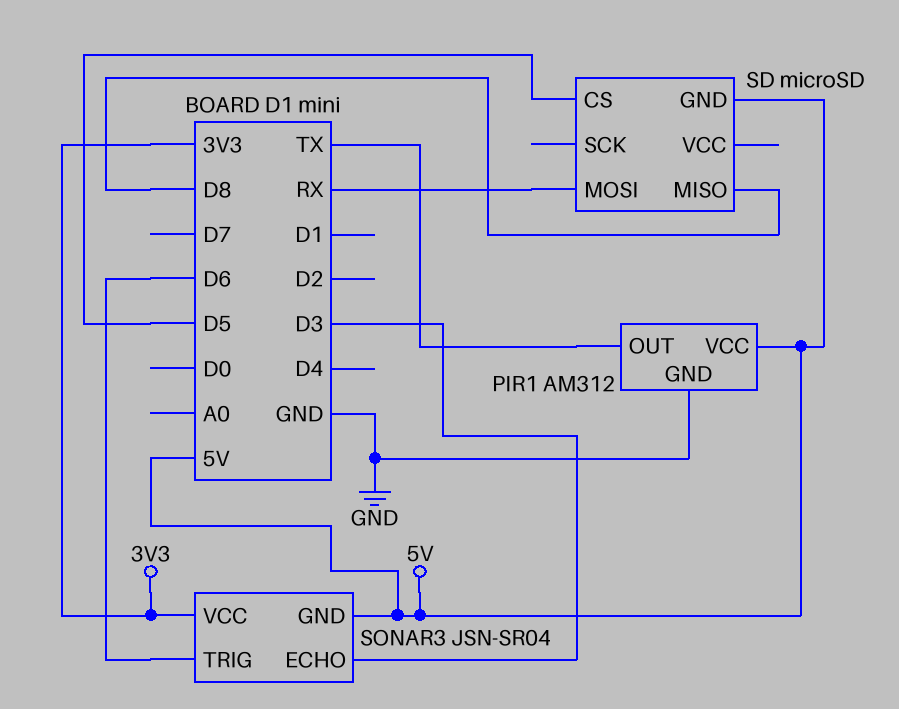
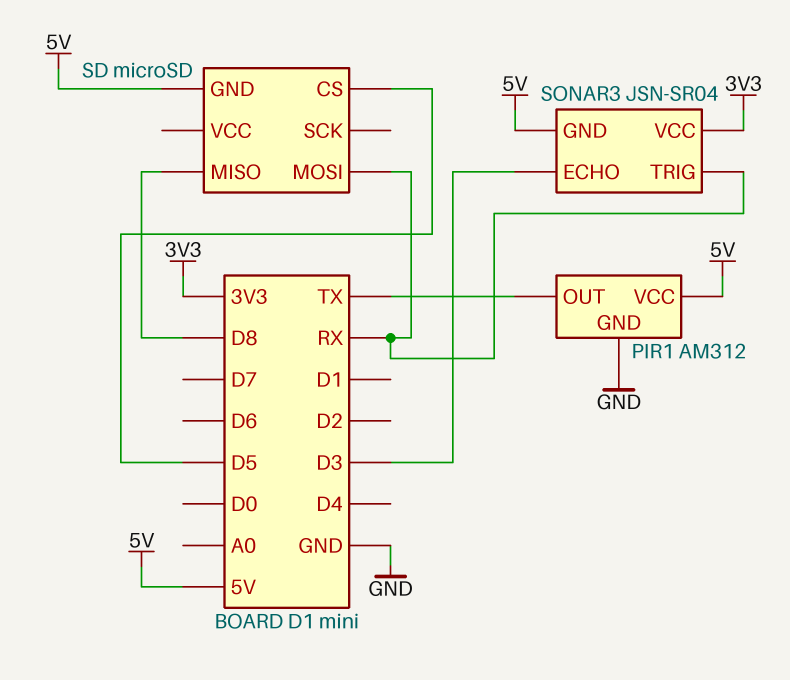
SONAR3 pin TRIG: D6 -> RX

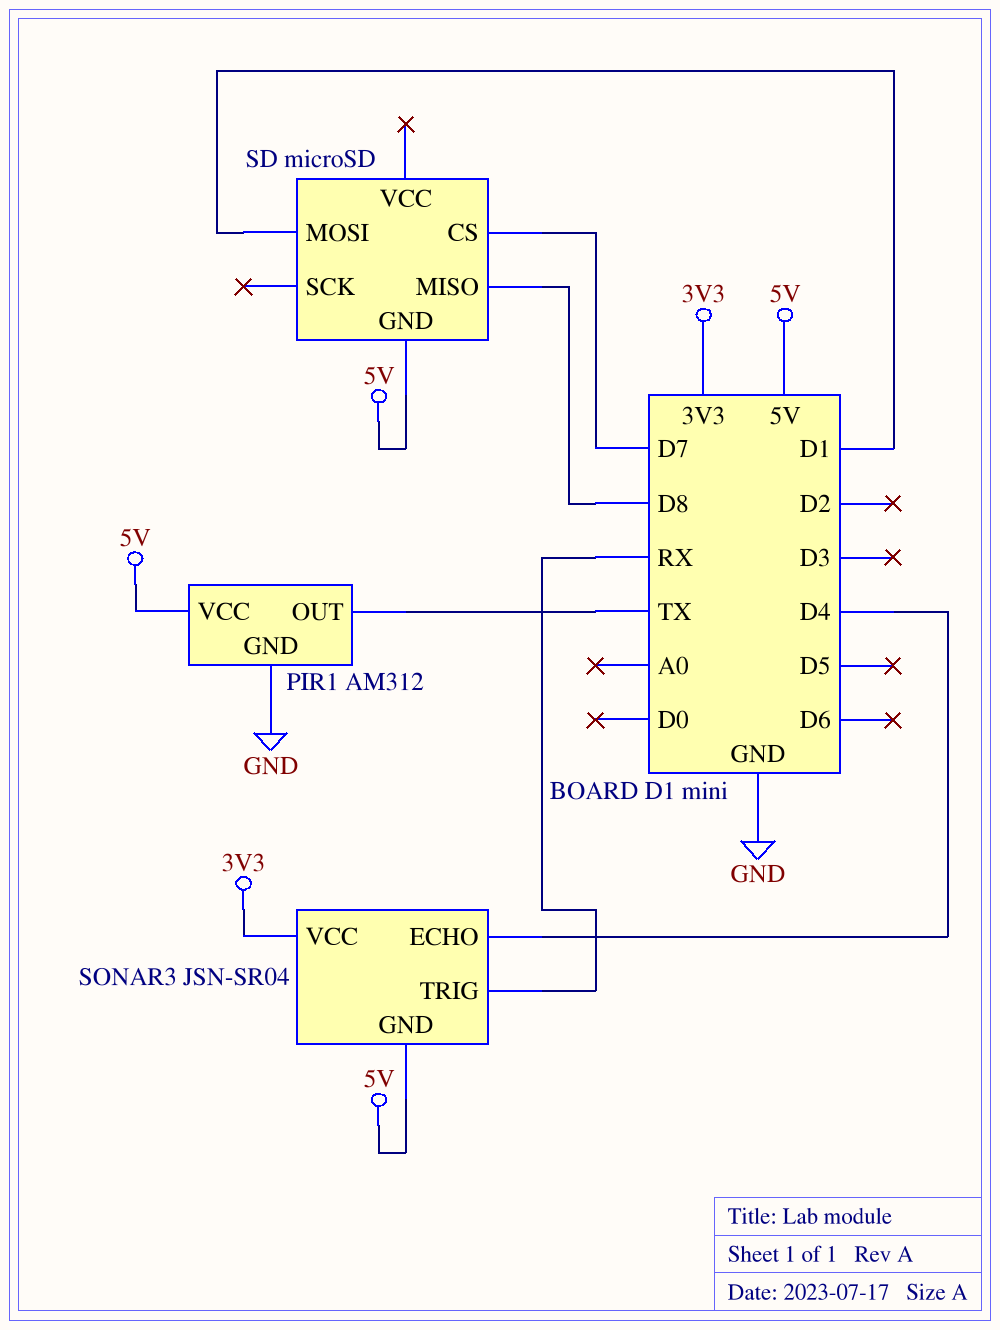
SD pin CS: D5 -> D7
SD pin MOSI: RX -> D1
SONAR3 pin ECHO: D3 -> D4

